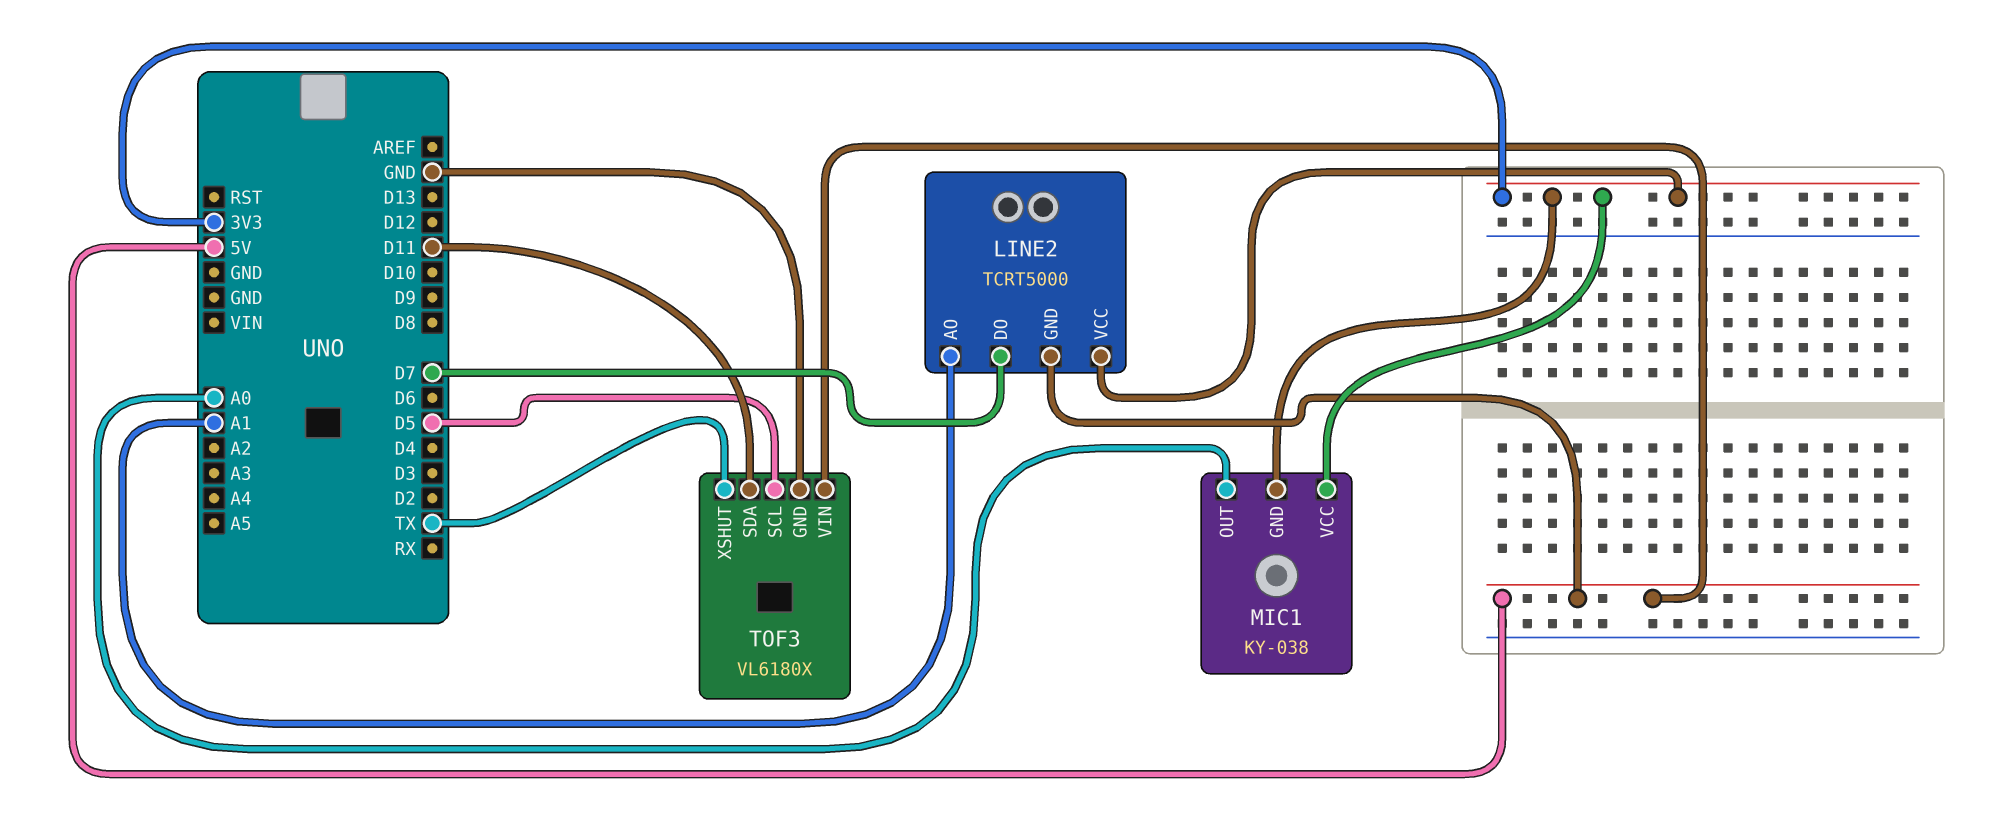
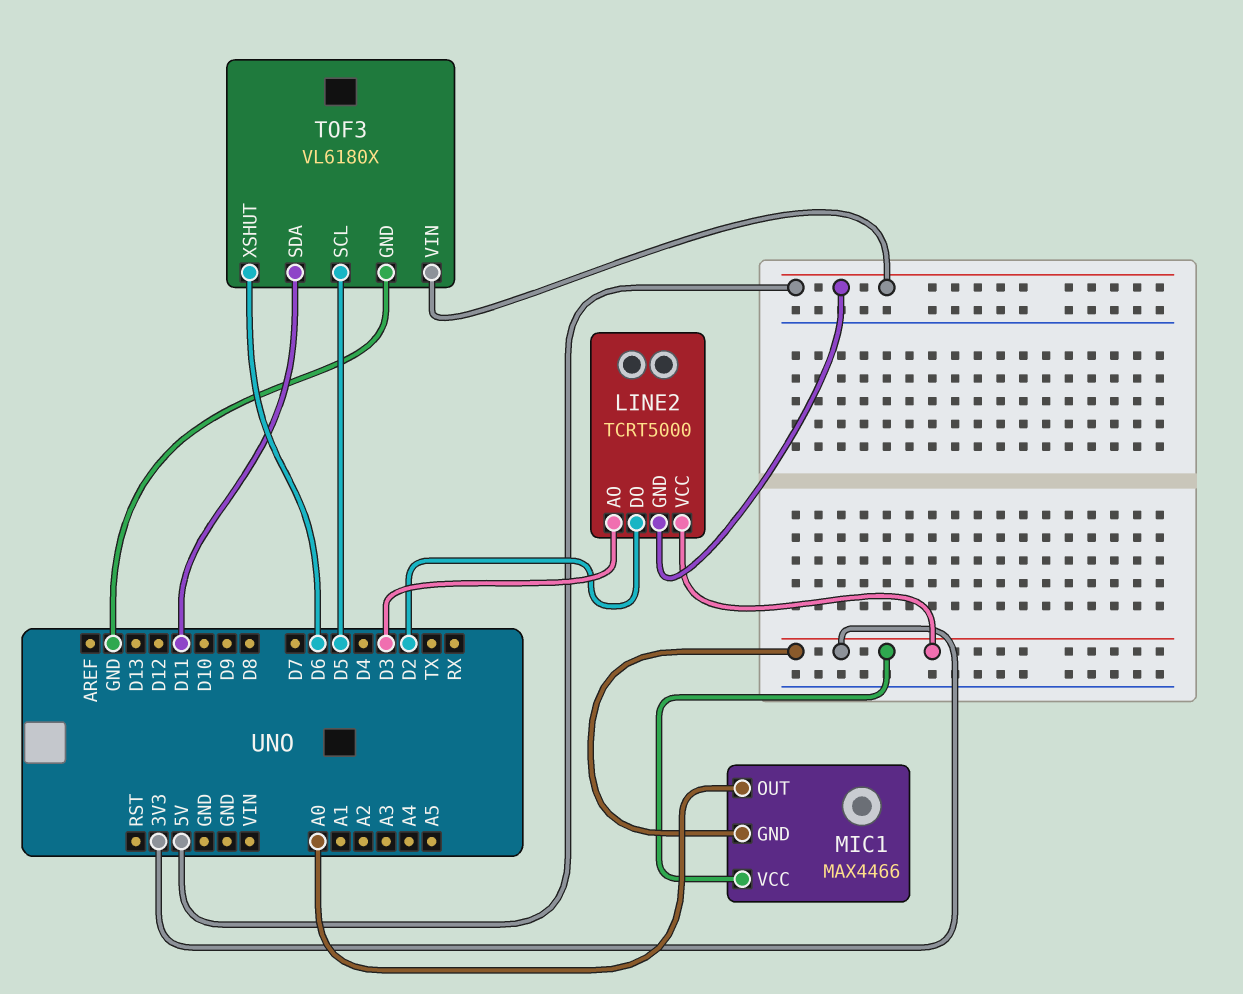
LINE2 pin AO: A1 -> D3
LINE2 pin DO: D7 -> D2
MIC1: KY-038 -> MAX4466
TOF3 pin XSHUT: TX -> D6

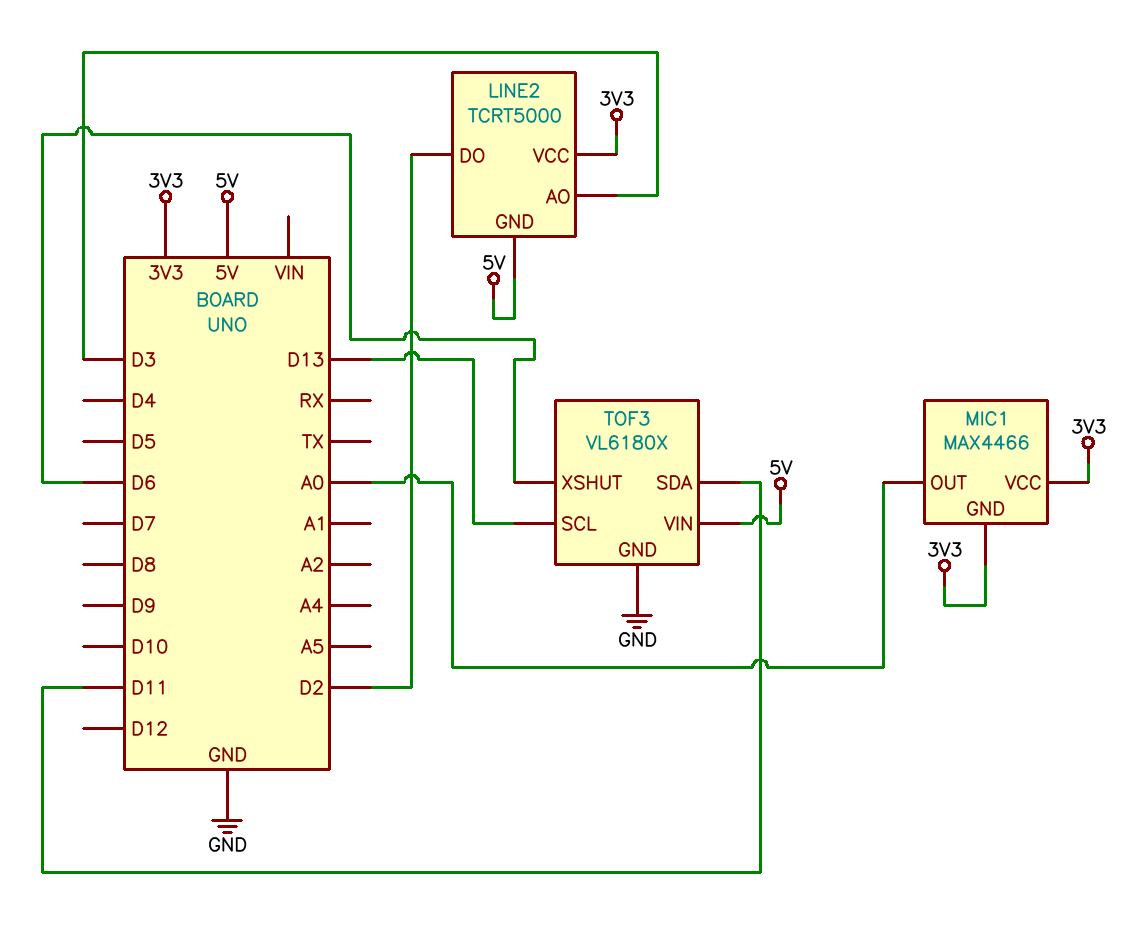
TOF3 pin SCL: D5 -> D13

